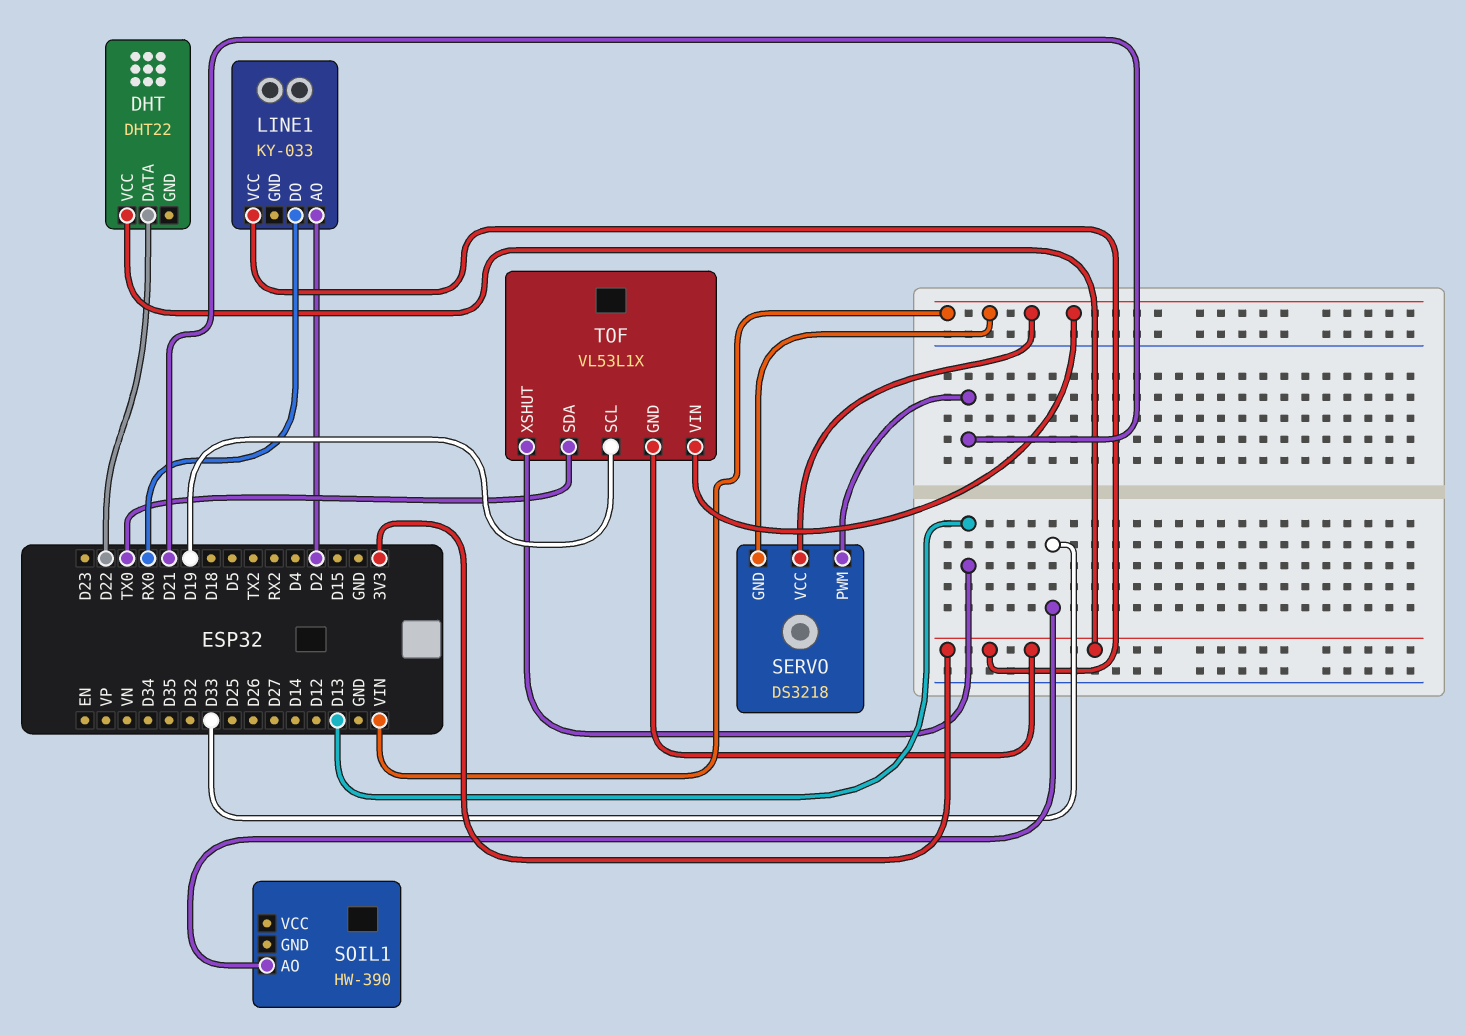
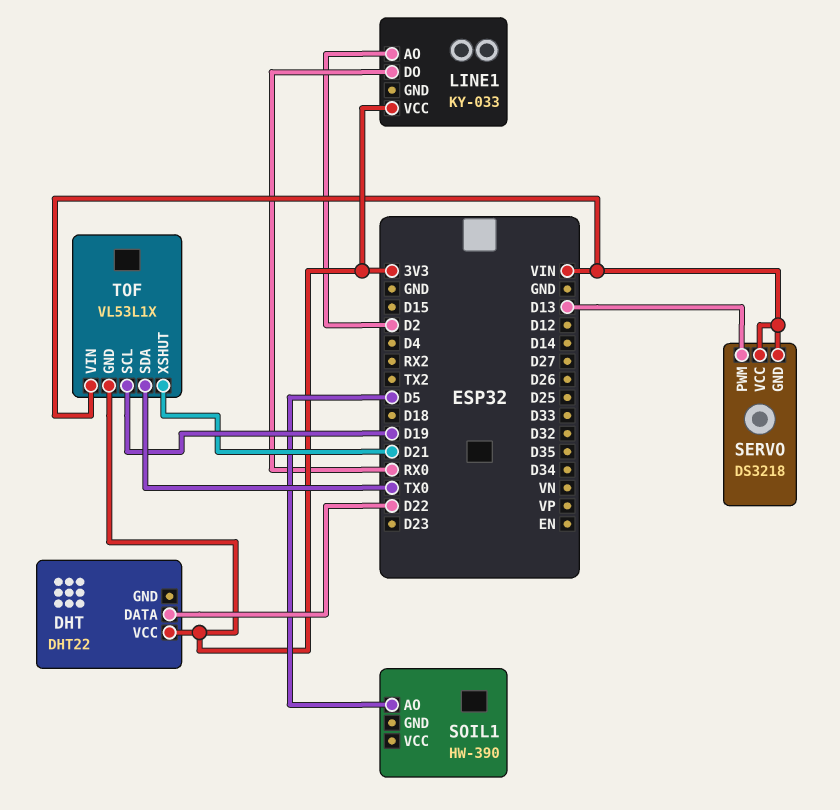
SERVO pin PWM: D21 -> D13
SOIL1 pin AO: D33 -> D5
TOF pin XSHUT: D13 -> D21

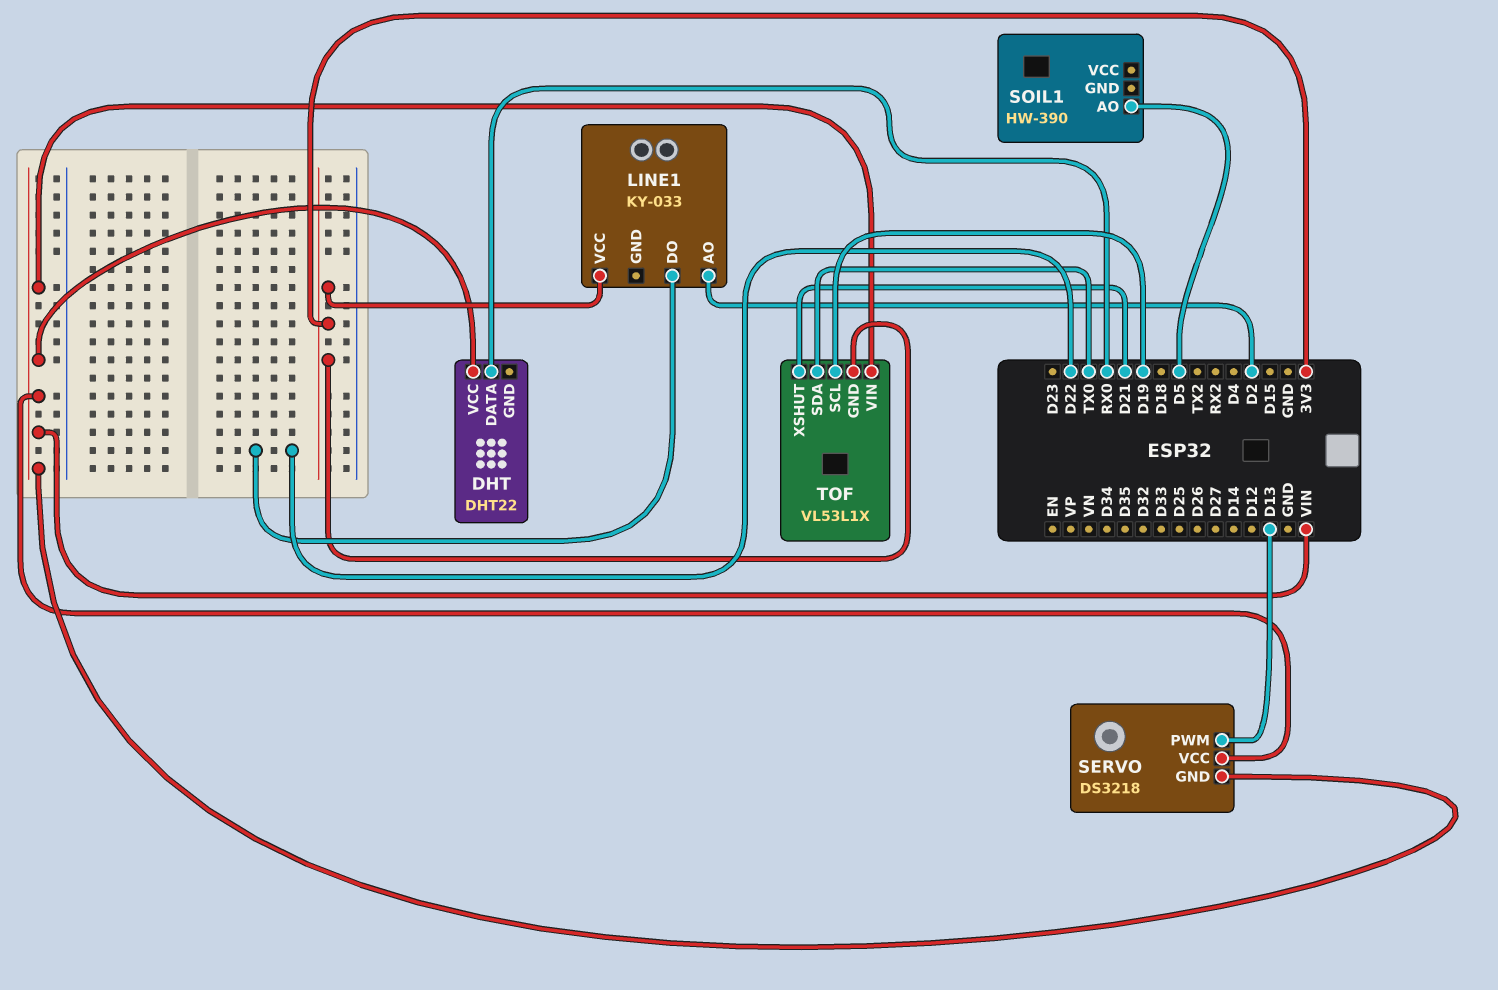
DHT pin DATA: D22 -> RX0
DHT pin VCC: 3V3 -> VIN
LINE1 pin DO: RX0 -> D22

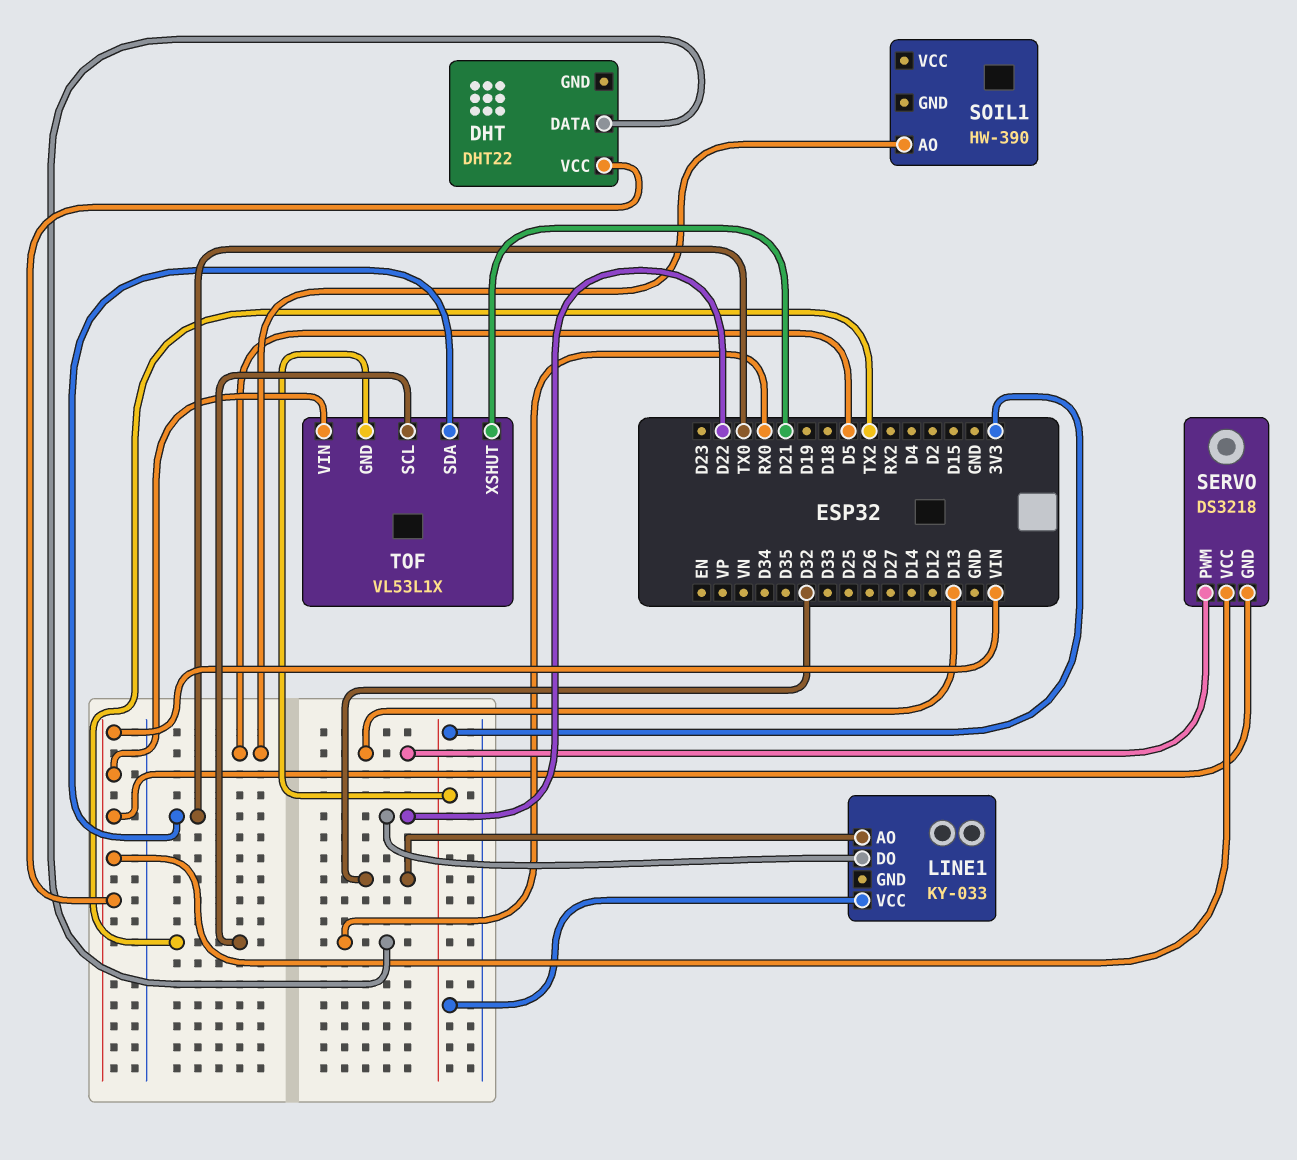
LINE1 pin AO: D2 -> D32
TOF pin SCL: D19 -> TX2

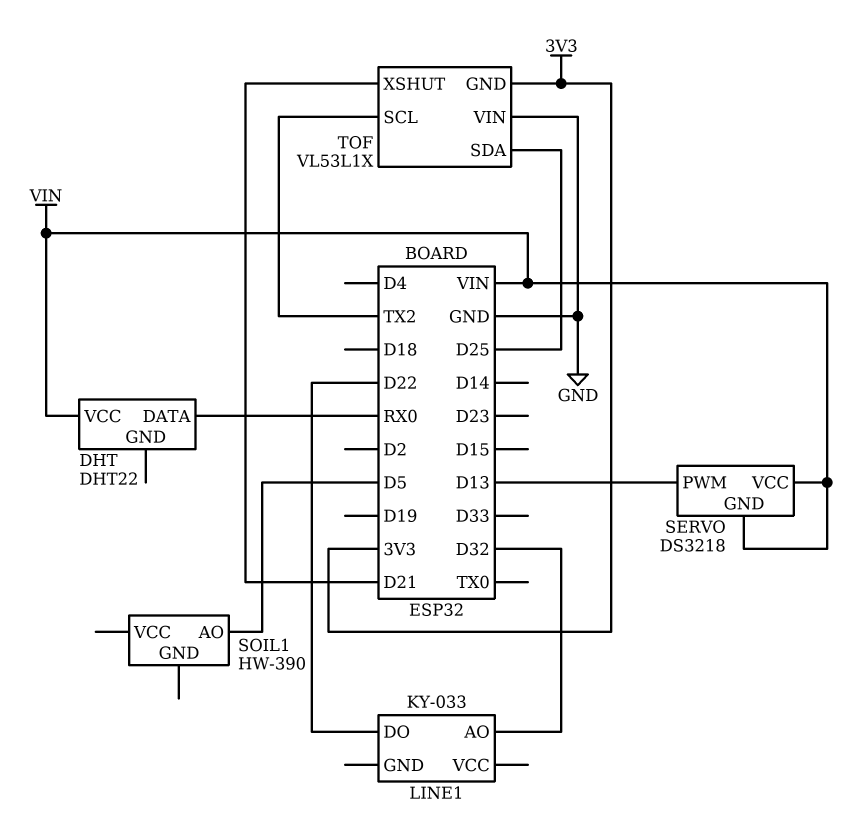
LINE1 pin VCC: 3V3 -> none
TOF pin SDA: TX0 -> D25
TOF pin VIN: VIN -> GND

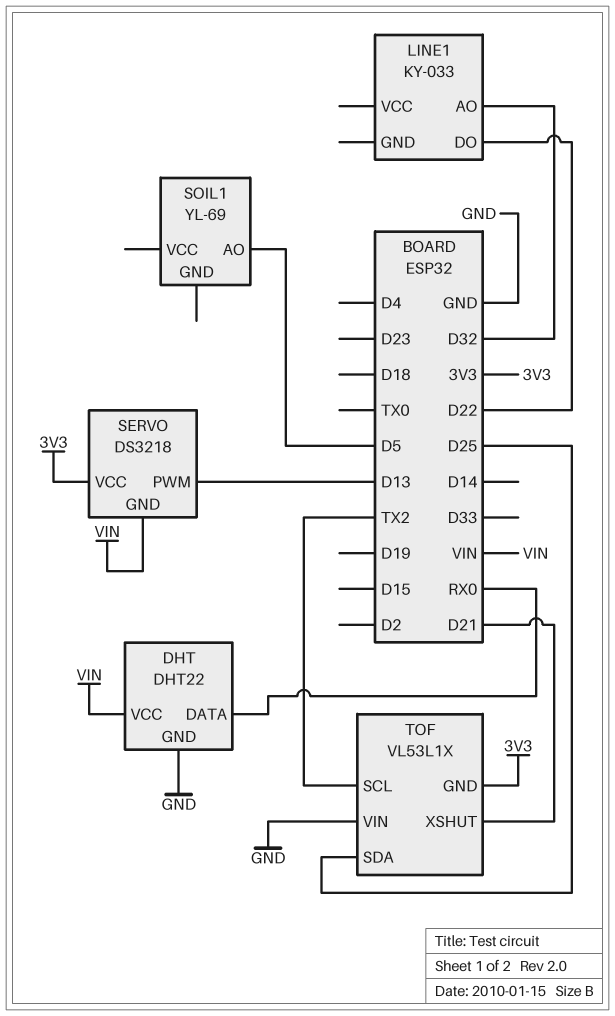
DHT pin GND: none -> GND
SERVO pin VCC: VIN -> 3V3
SOIL1: HW-390 -> YL-69

